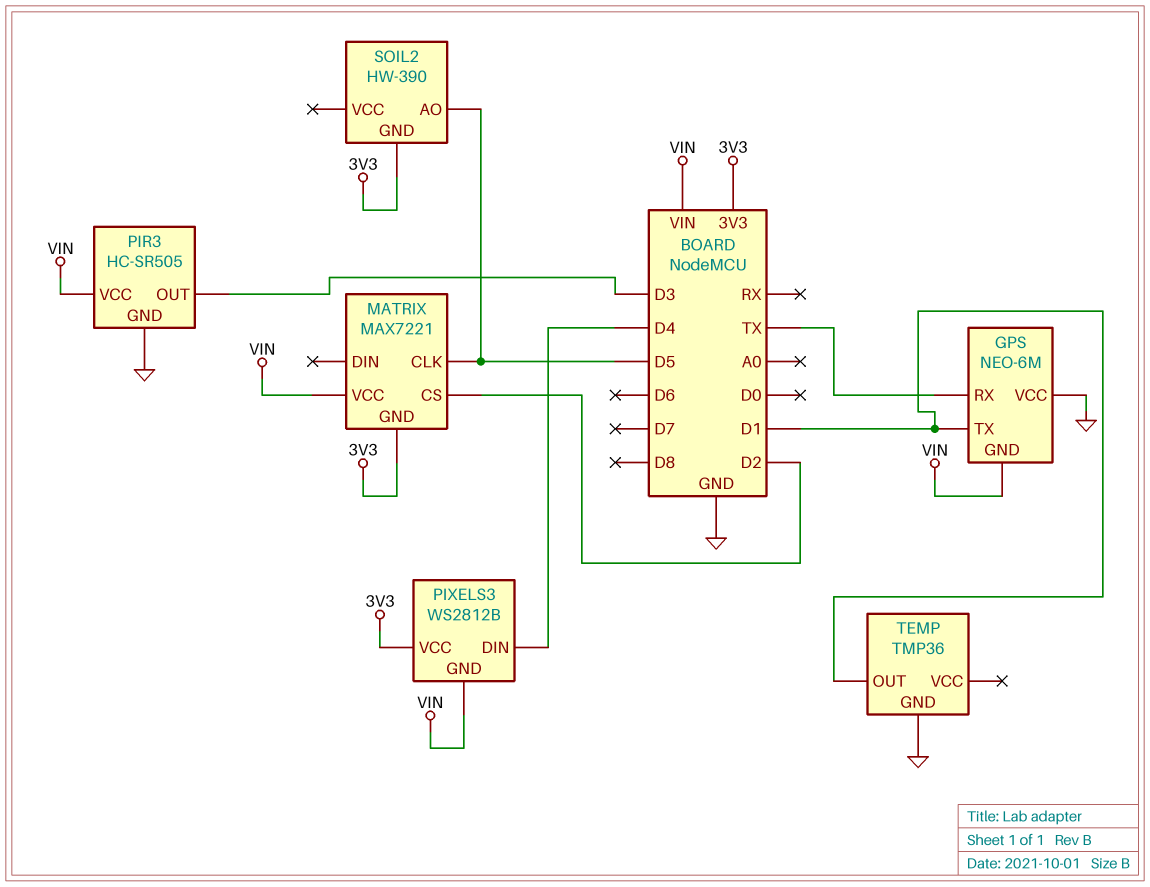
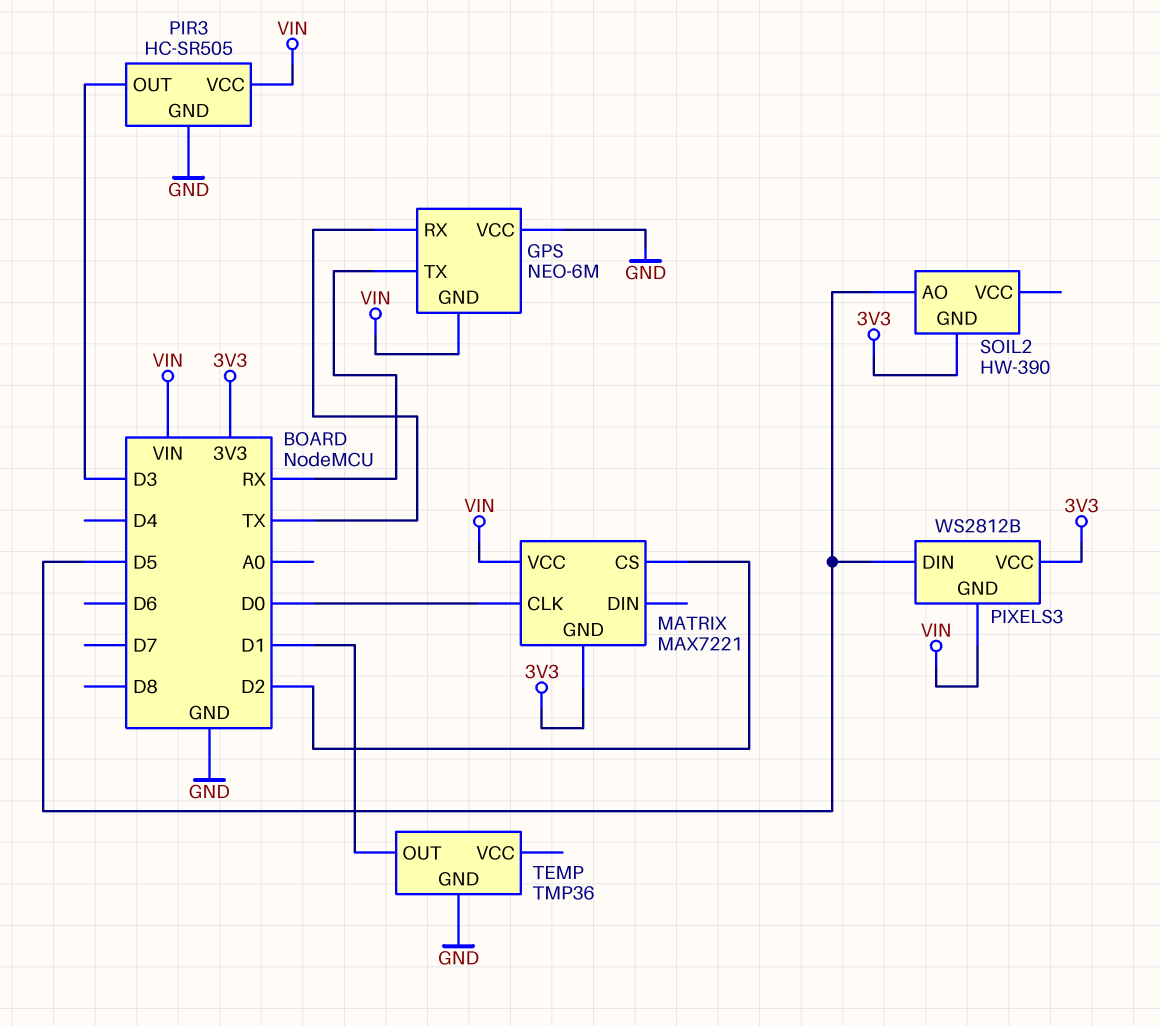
GPS pin TX: D1 -> RX
MATRIX pin CLK: D5 -> D0
PIXELS3 pin DIN: D4 -> D5

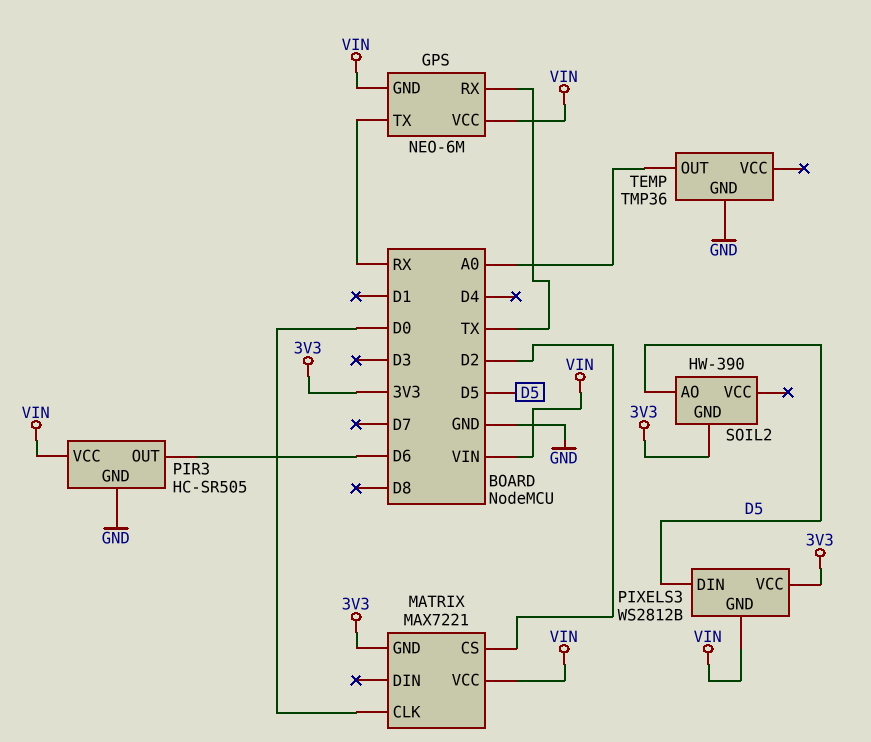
GPS pin VCC: GND -> VIN
PIR3 pin OUT: D3 -> D6
TEMP pin OUT: D1 -> A0

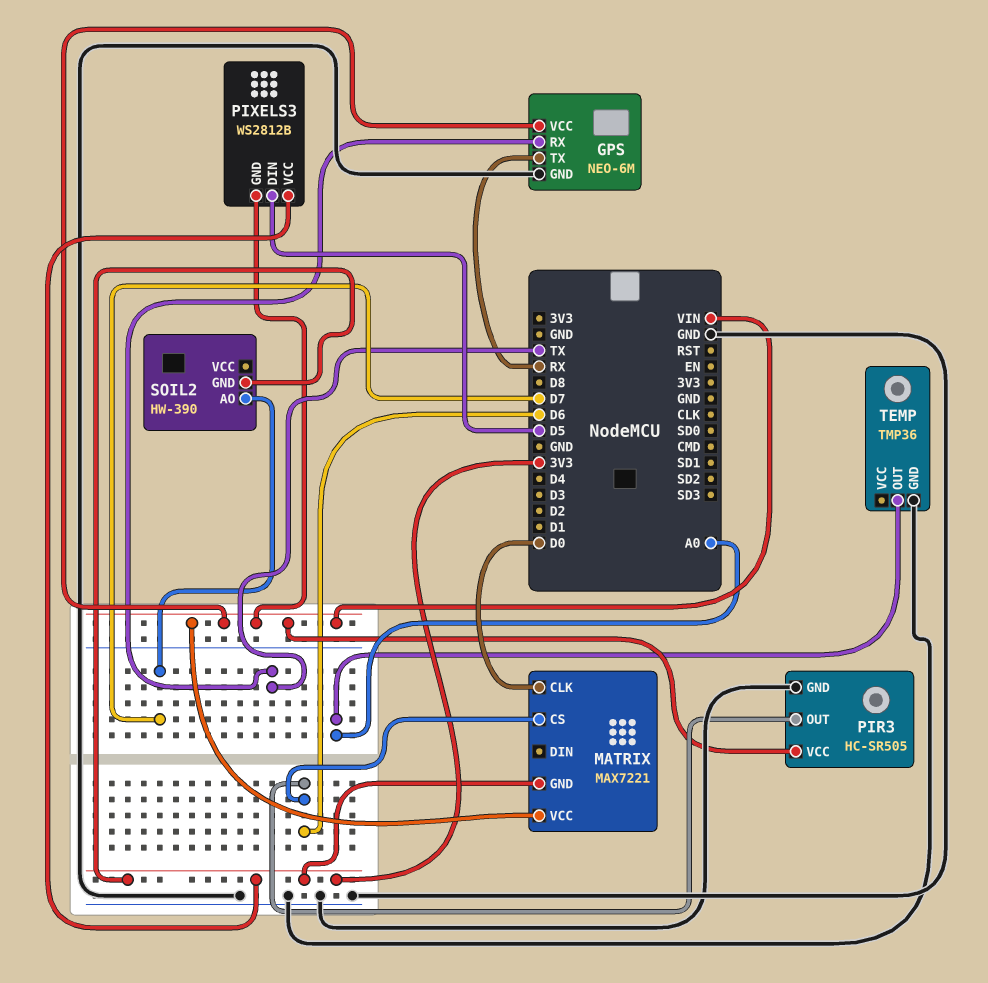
GPS pin GND: VIN -> GND
MATRIX pin CS: D2 -> D6
SOIL2 pin AO: D5 -> D7

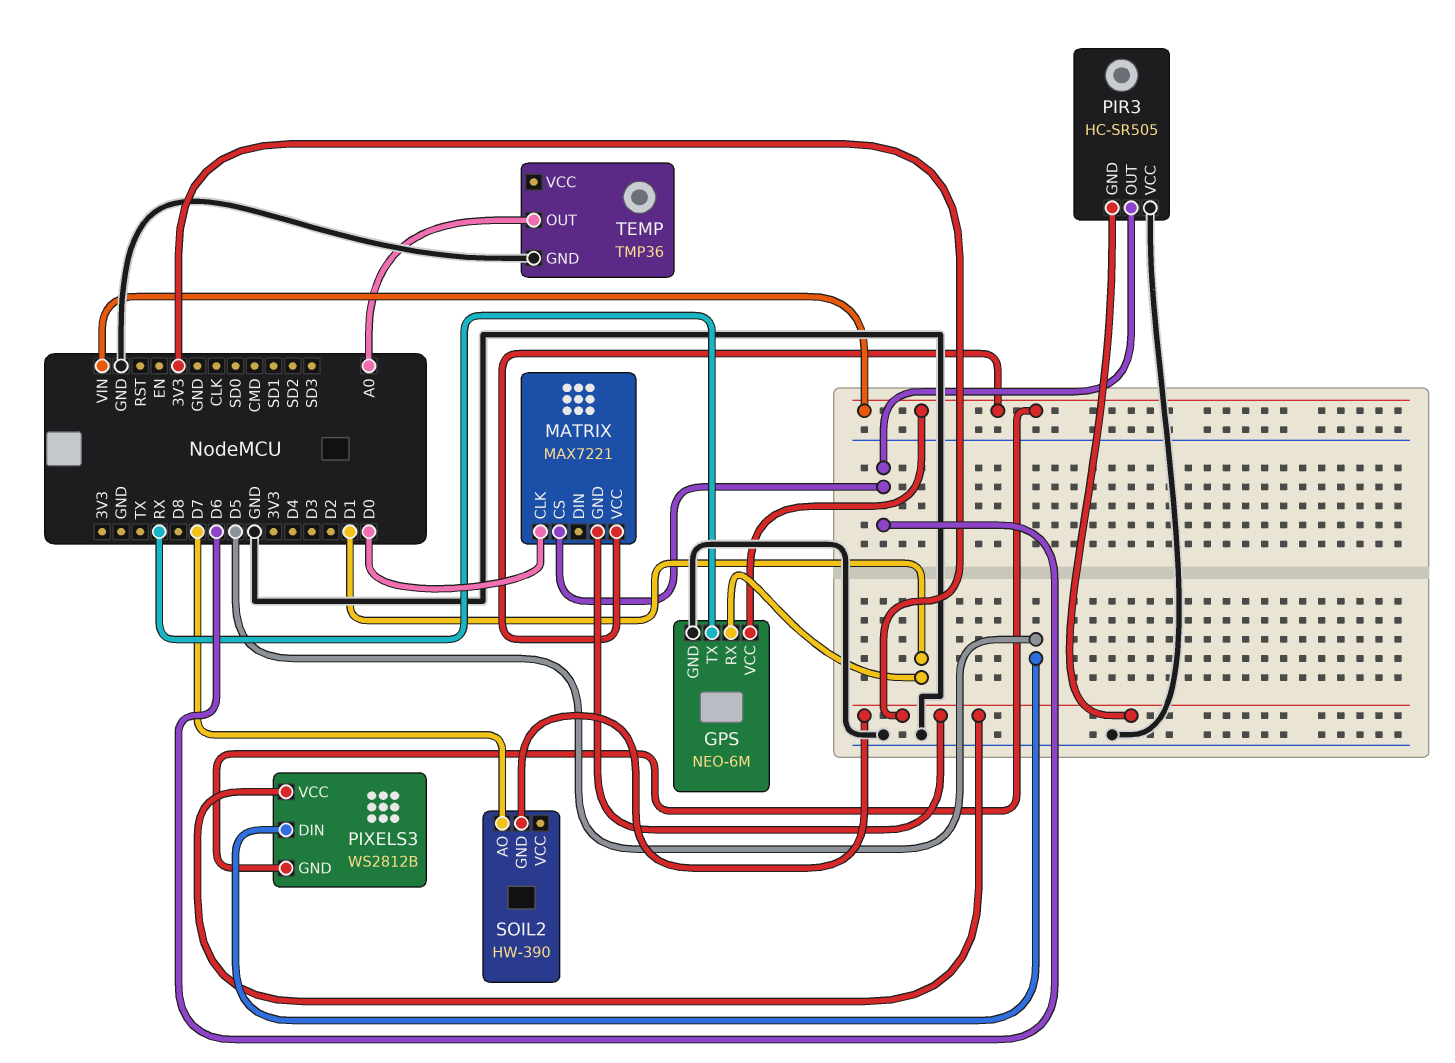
GPS pin RX: TX -> D1
PIR3 pin GND: GND -> 3V3
PIR3 pin VCC: VIN -> GND

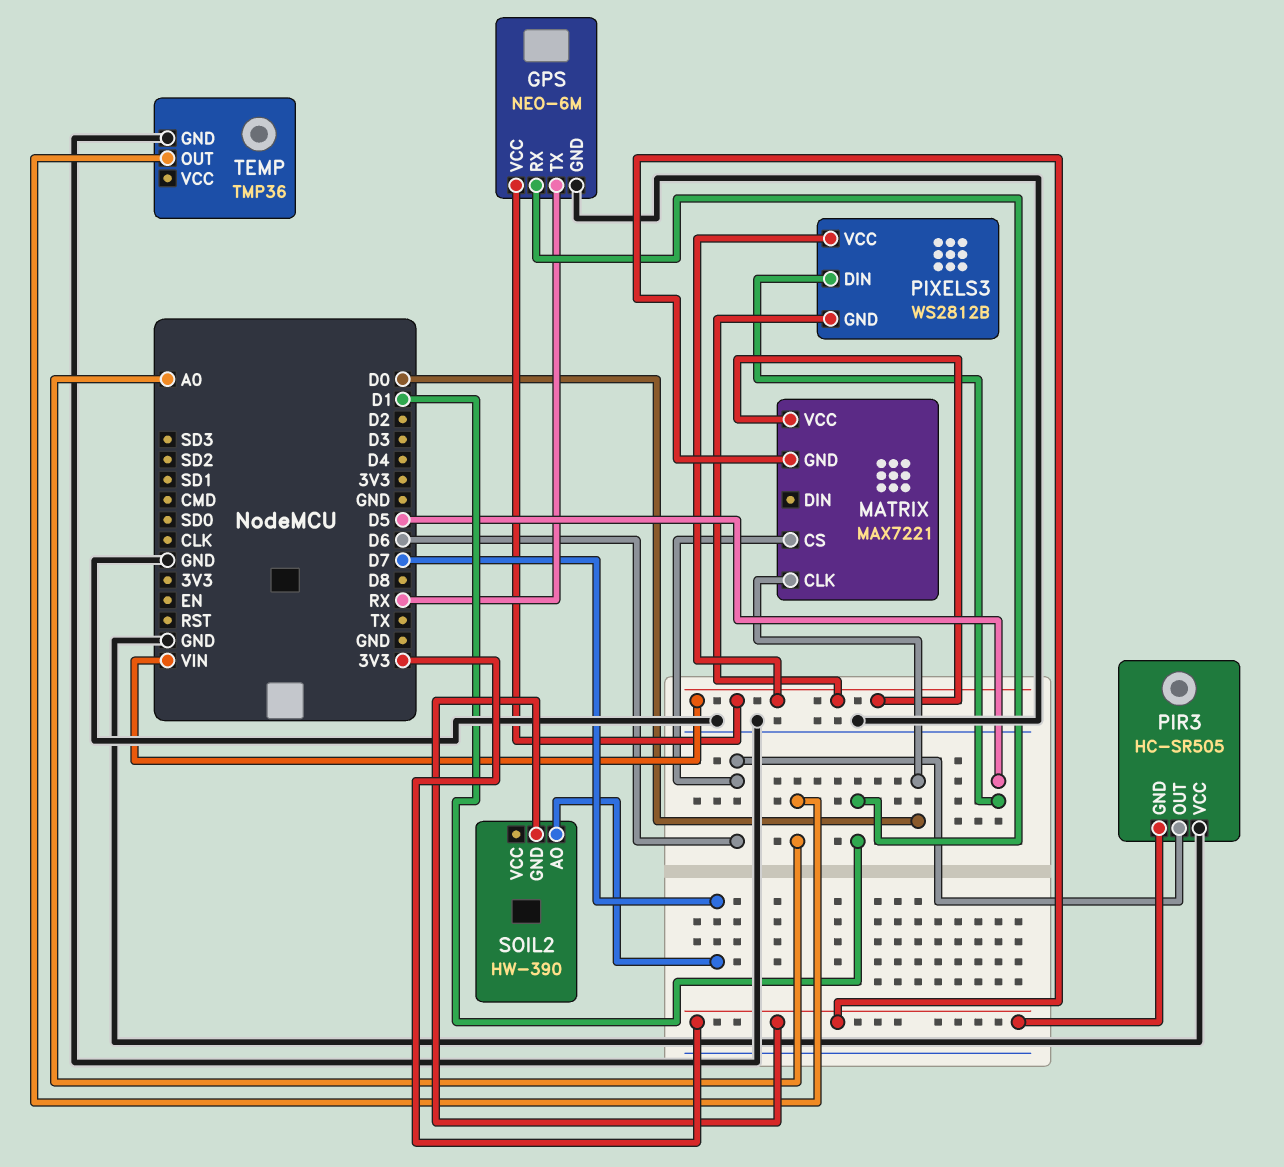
PIXELS3 pin VCC: 3V3 -> VIN

